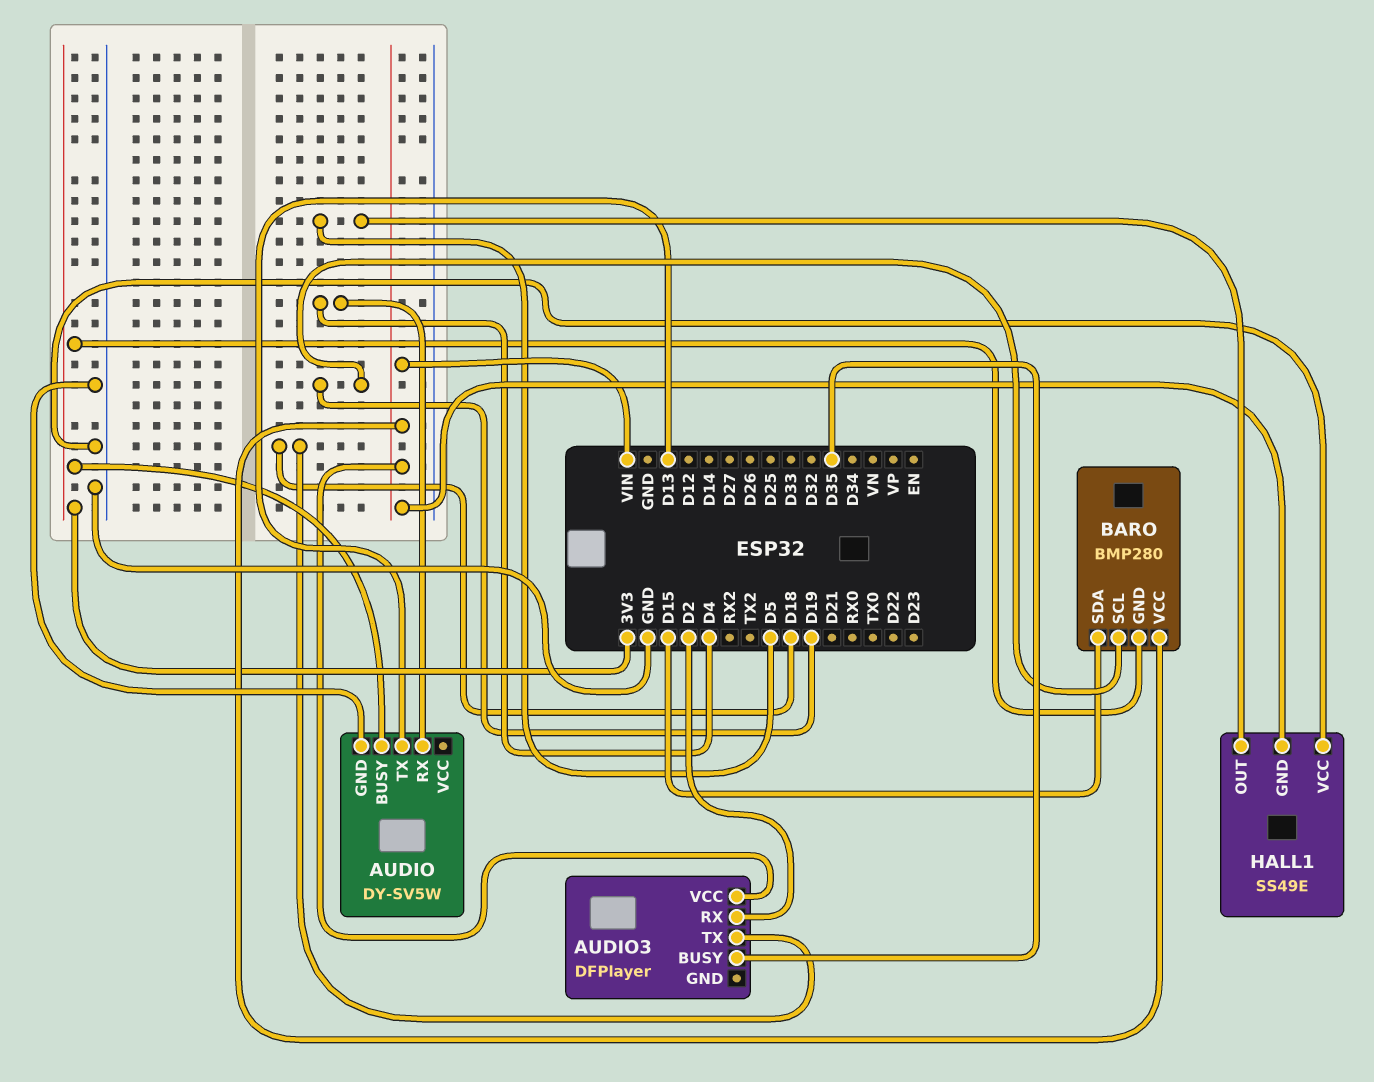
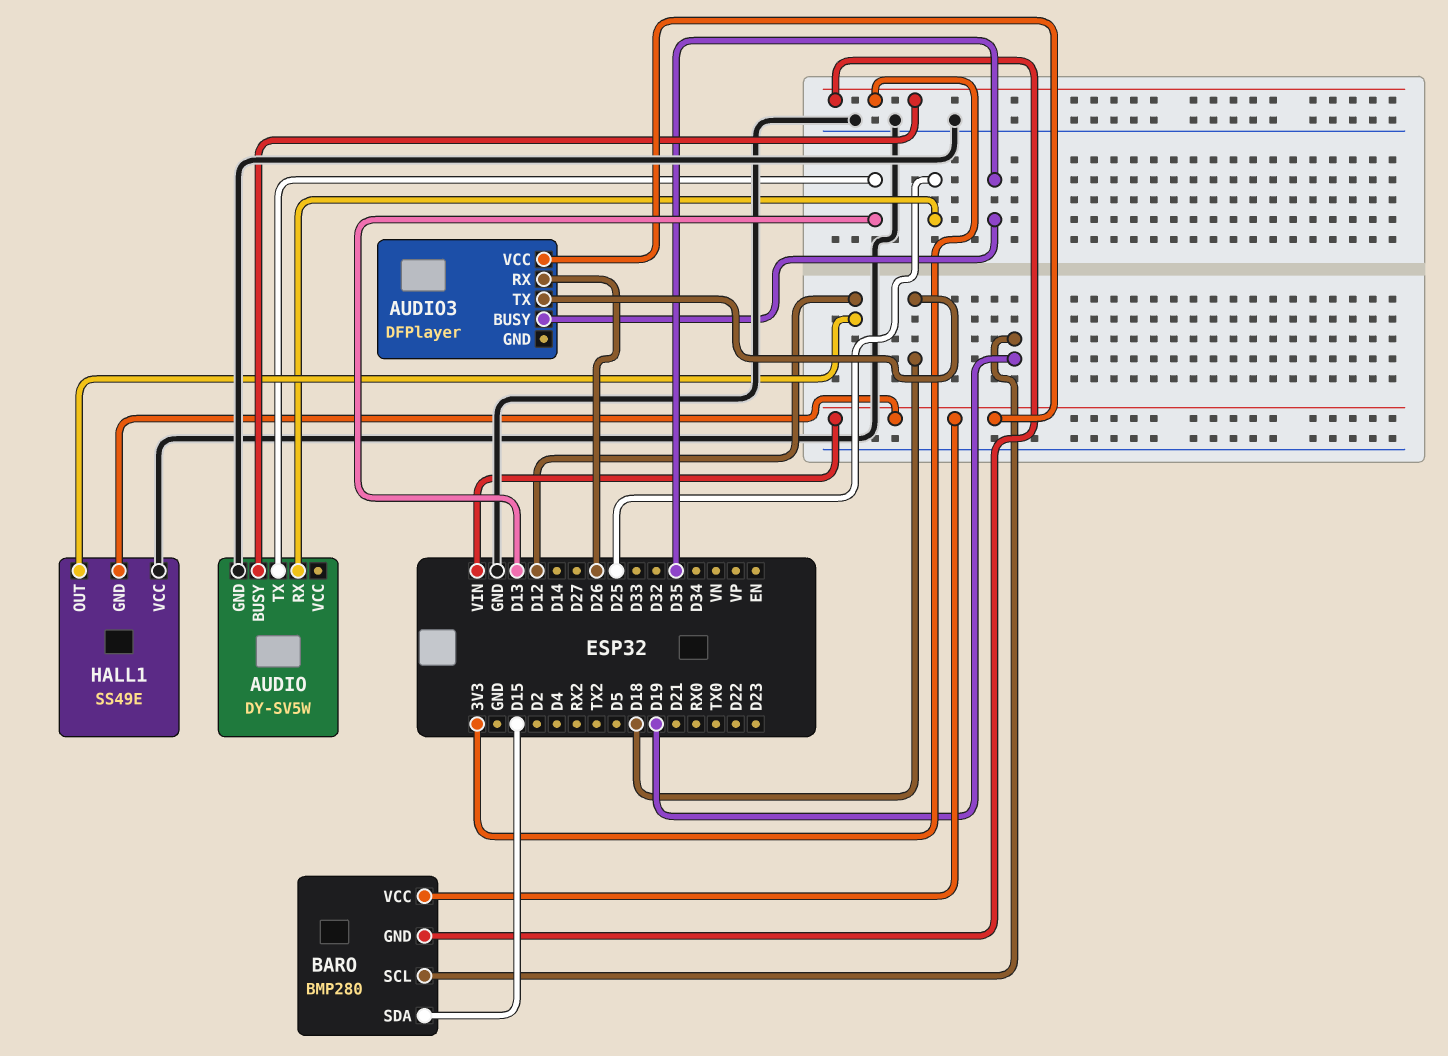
AUDIO pin RX: D4 -> D25
AUDIO3 pin RX: D2 -> D26
HALL1 pin OUT: D5 -> D12

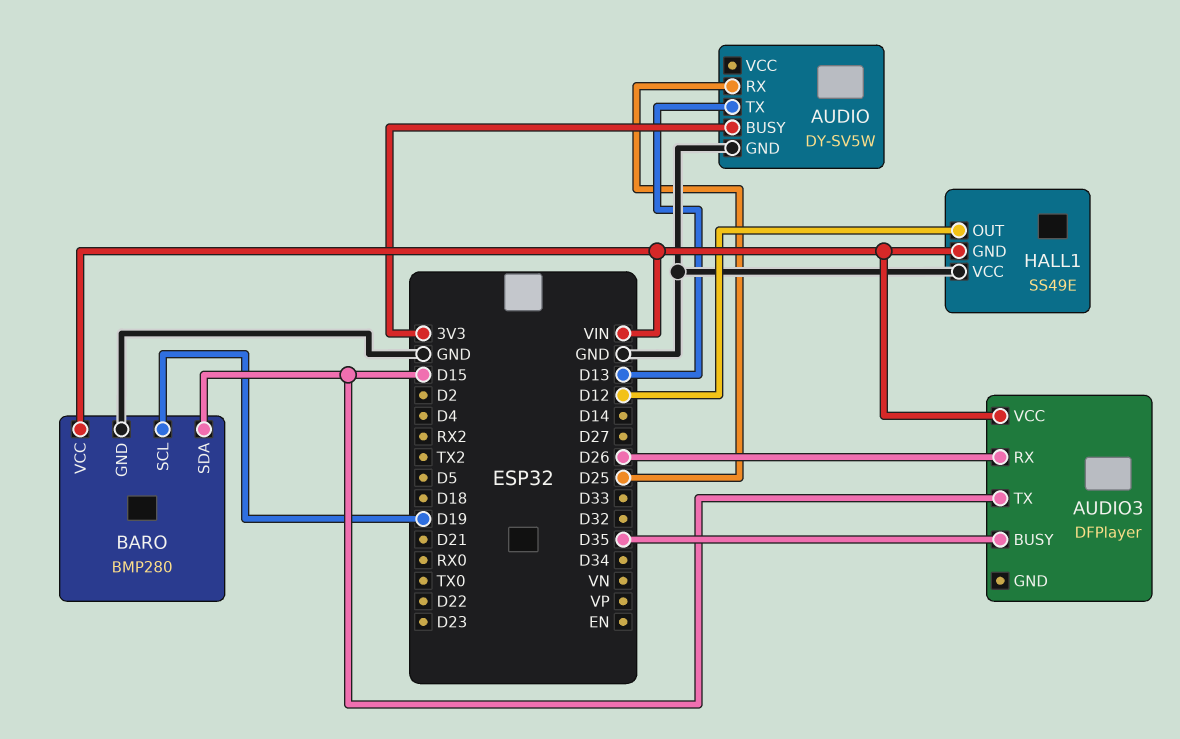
AUDIO3 pin TX: D18 -> D15
BARO pin GND: 3V3 -> GND

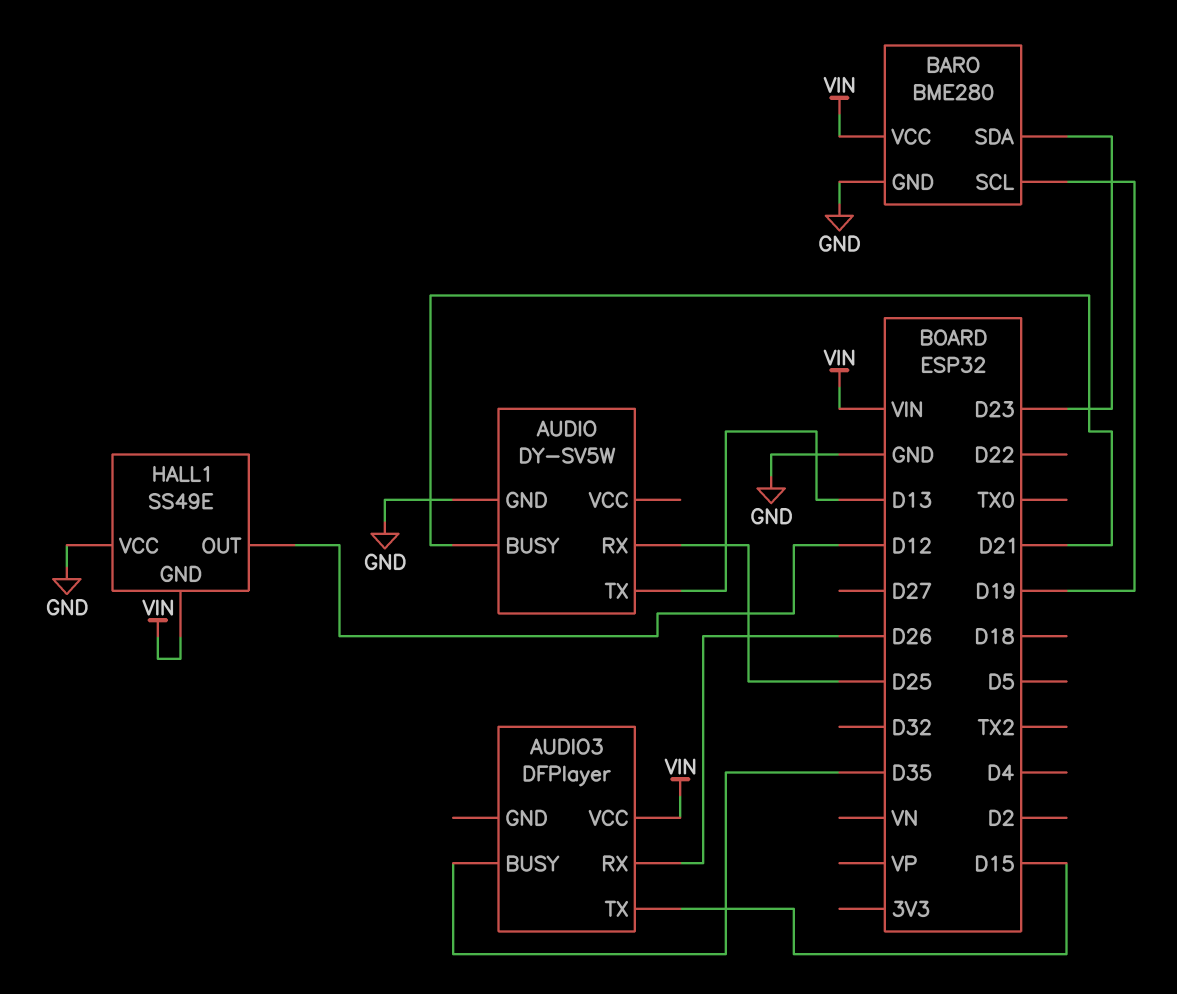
AUDIO pin BUSY: 3V3 -> D21
BARO: BMP280 -> BME280
BARO pin SDA: D15 -> D23

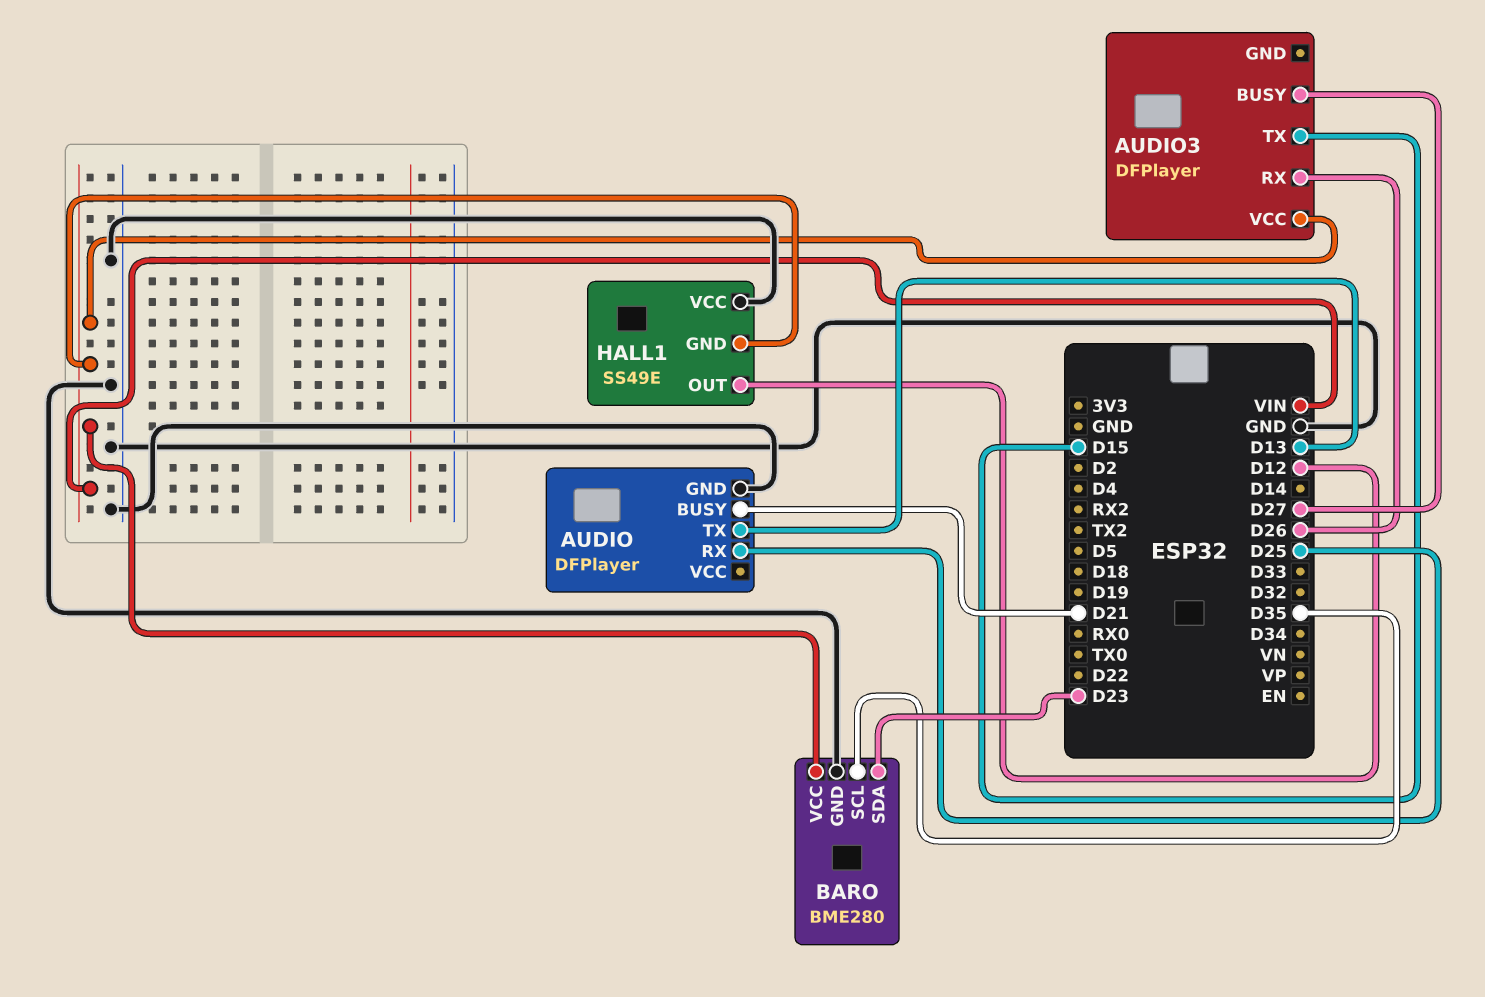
AUDIO: DY-SV5W -> DFPlayer
AUDIO3 pin BUSY: D35 -> D27
BARO pin SCL: D19 -> D35

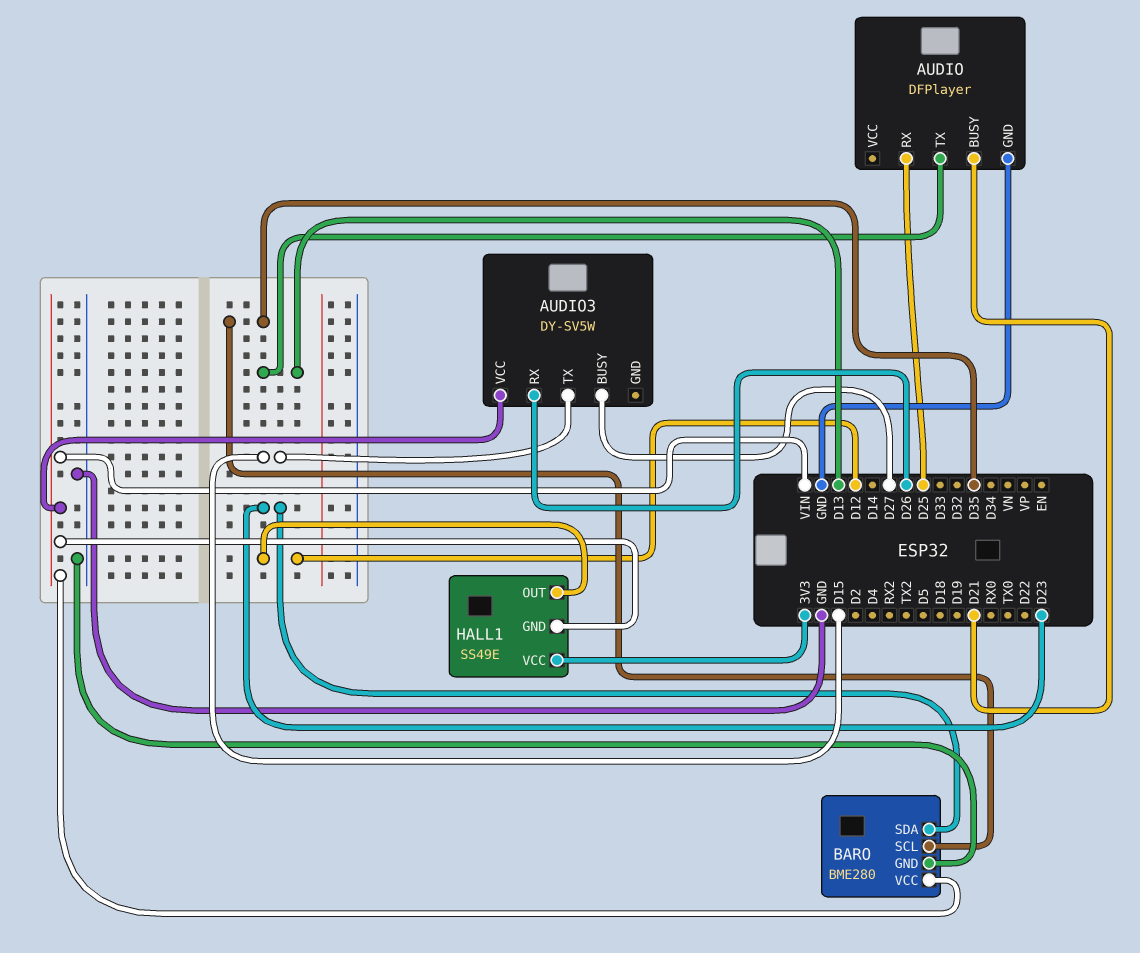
AUDIO3: DFPlayer -> DY-SV5W
HALL1 pin VCC: GND -> 3V3

